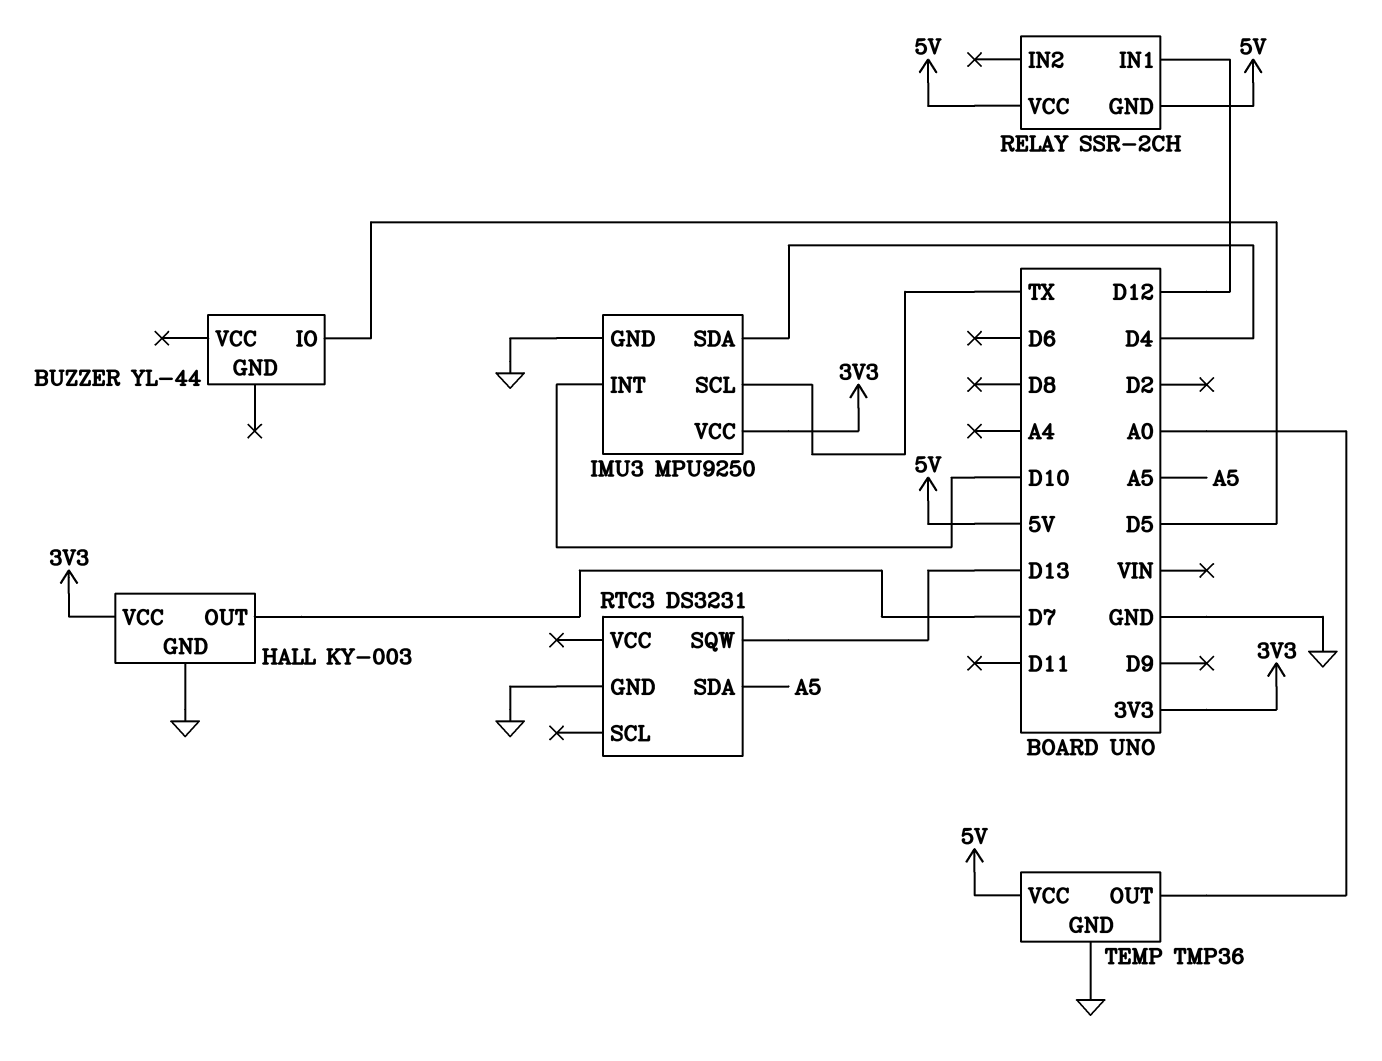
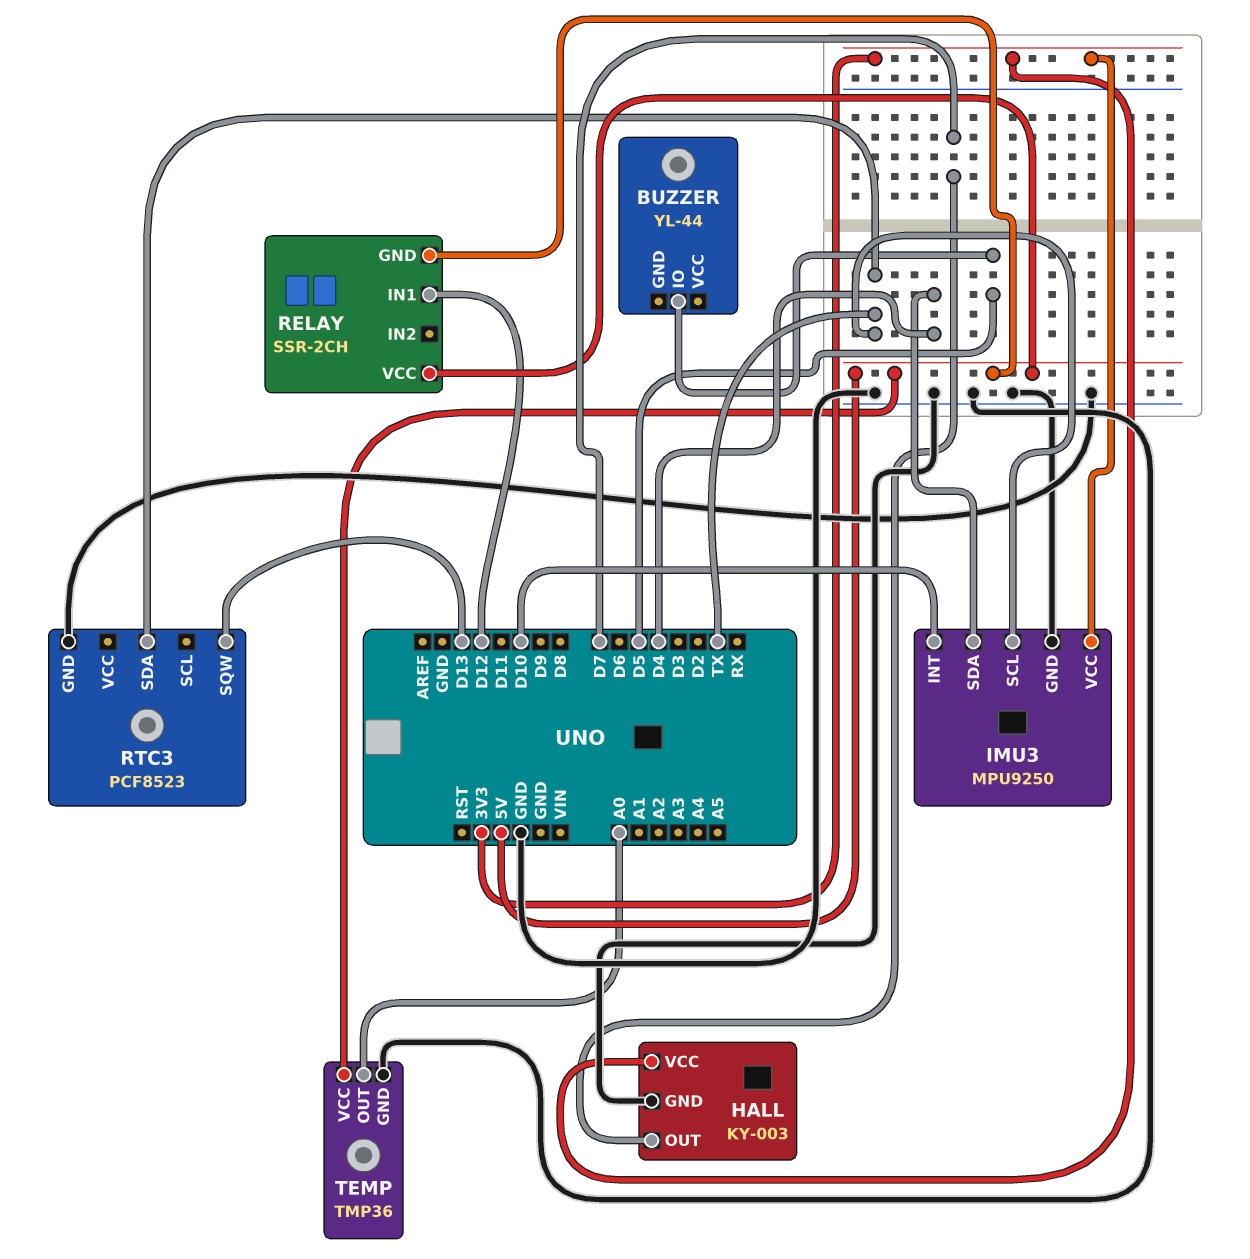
RTC3: DS3231 -> PCF8523
RTC3 pin SDA: A5 -> TX

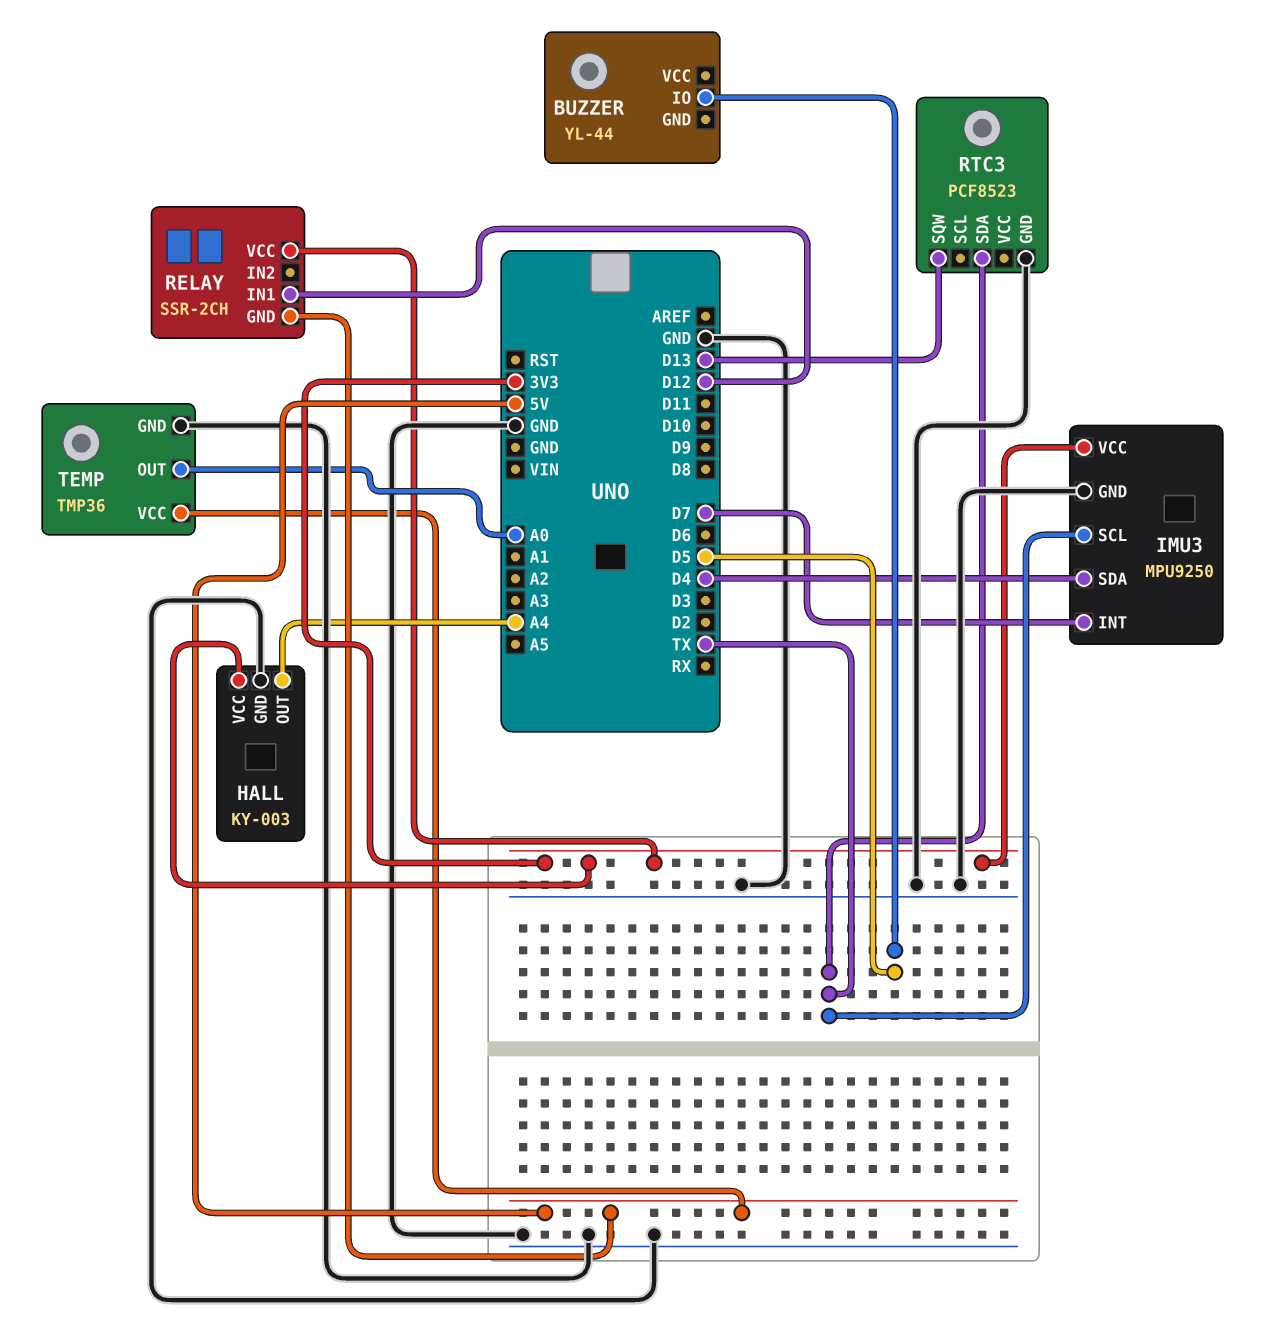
HALL pin OUT: D7 -> A4
IMU3 pin INT: D10 -> D7
RELAY pin VCC: 5V -> 3V3

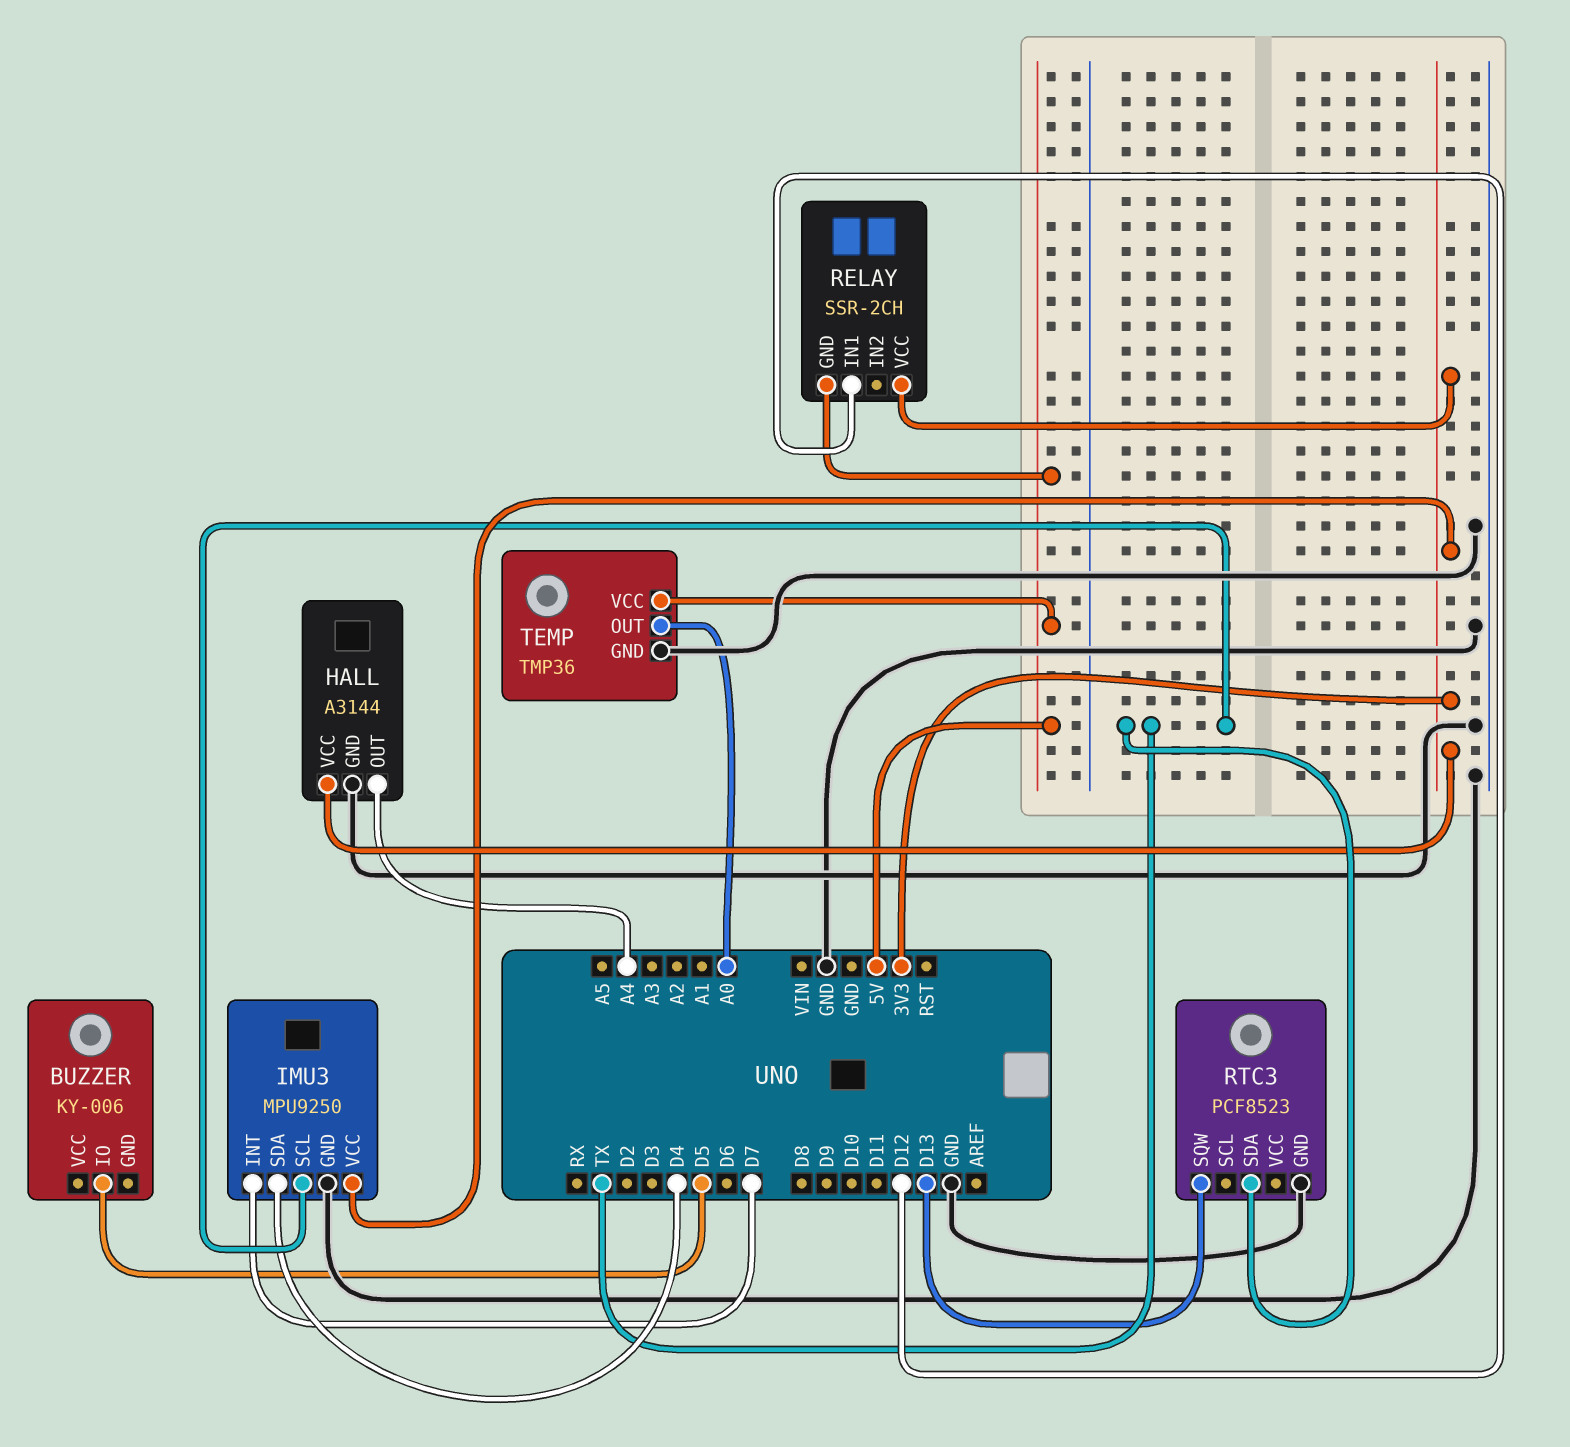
BUZZER: YL-44 -> KY-006
HALL: KY-003 -> A3144

